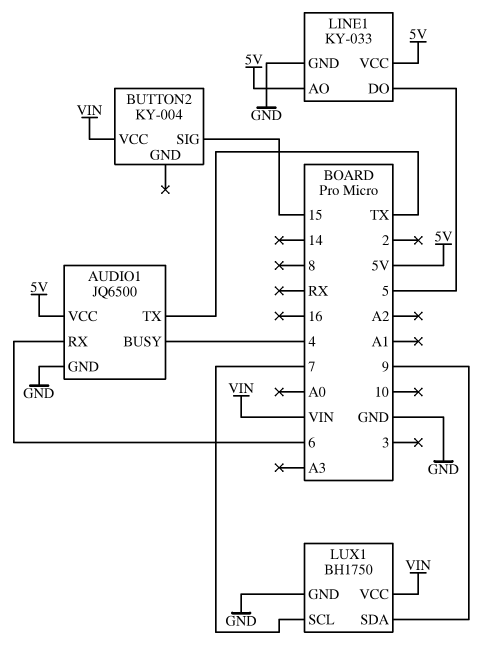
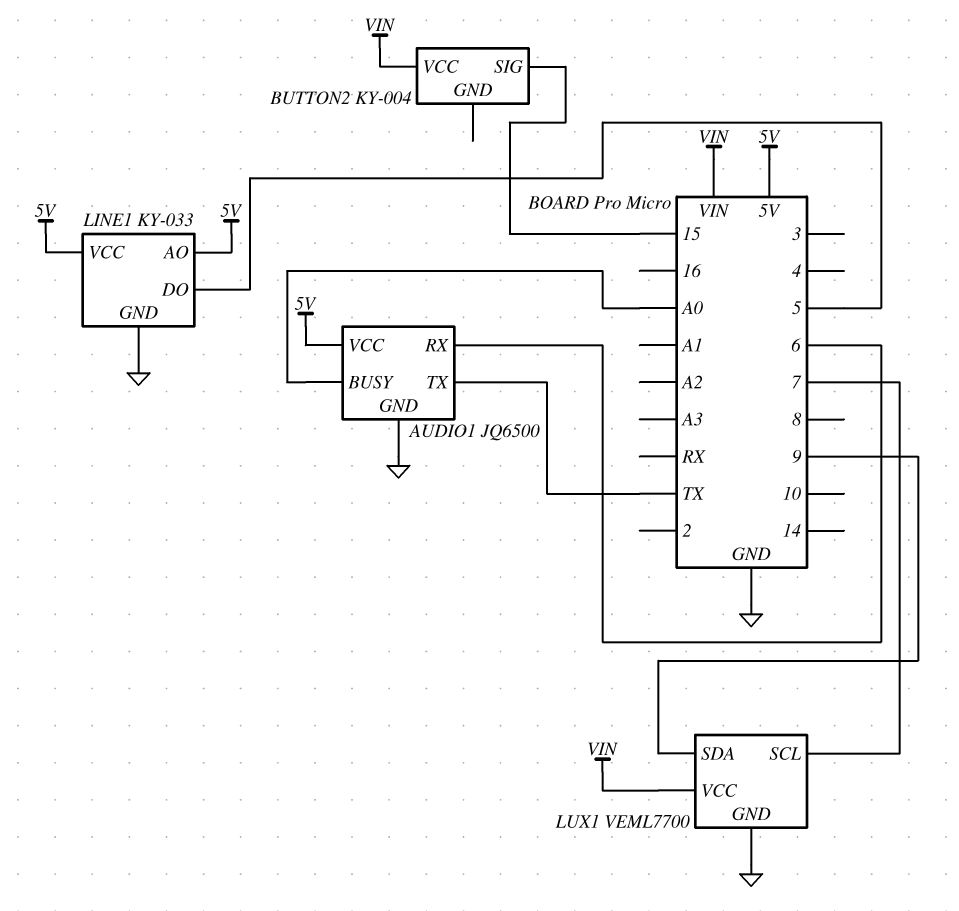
AUDIO1 pin BUSY: 4 -> A0
LUX1: BH1750 -> VEML7700

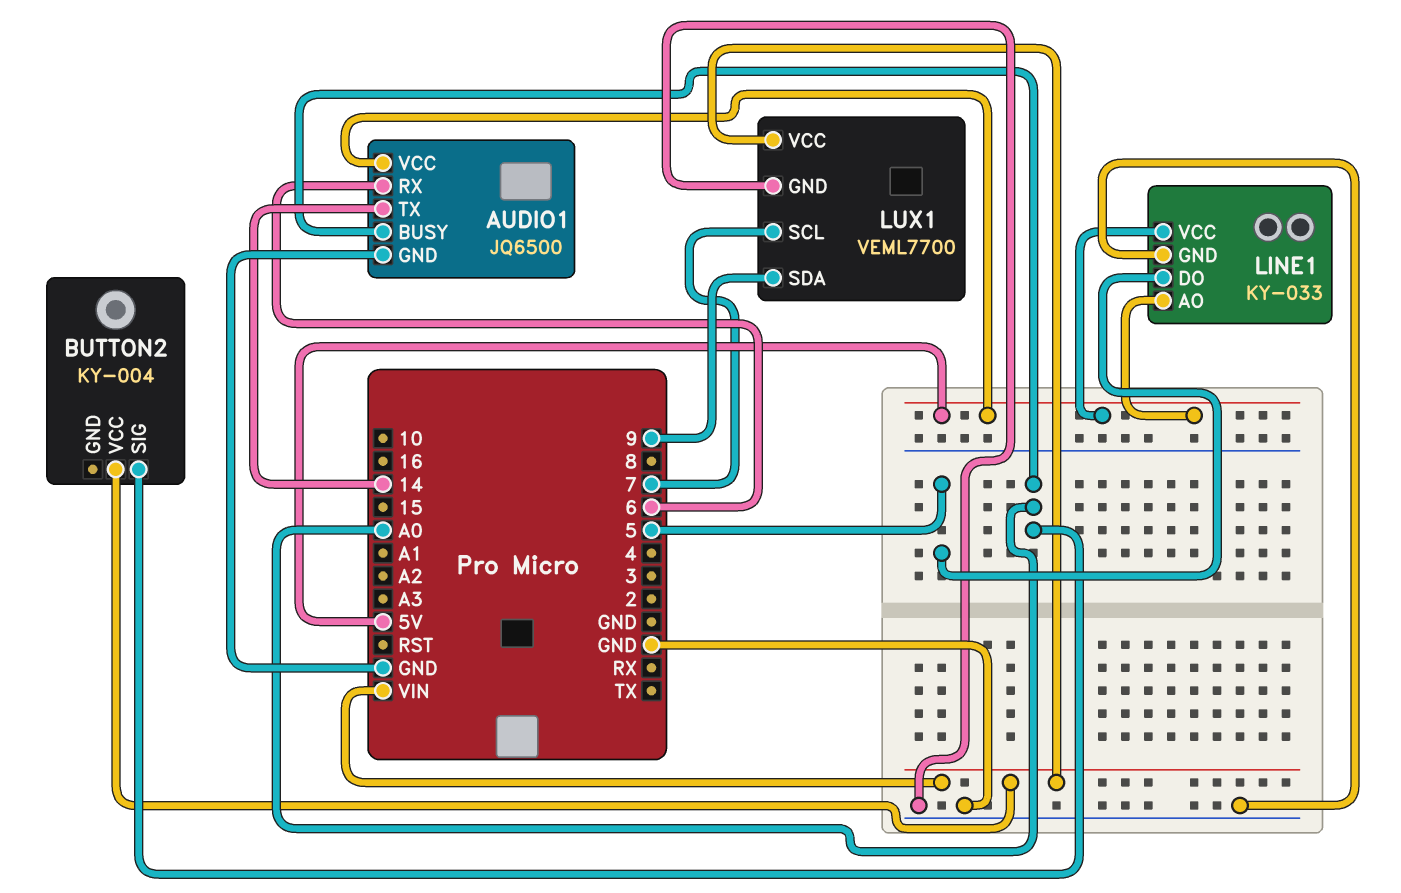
AUDIO1 pin TX: TX -> 14
BUTTON2 pin SIG: 15 -> A0

